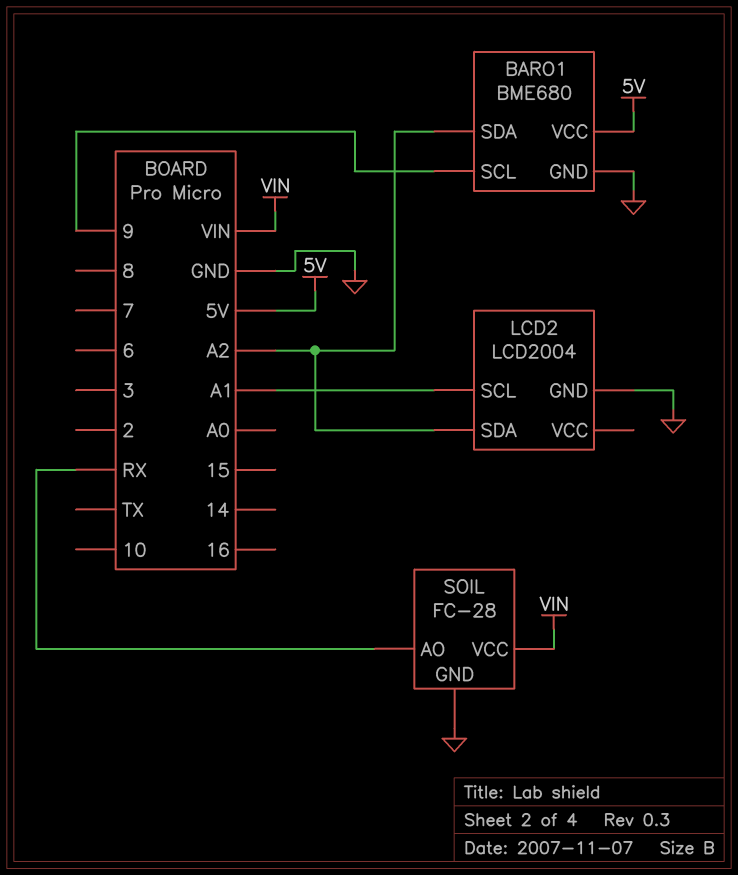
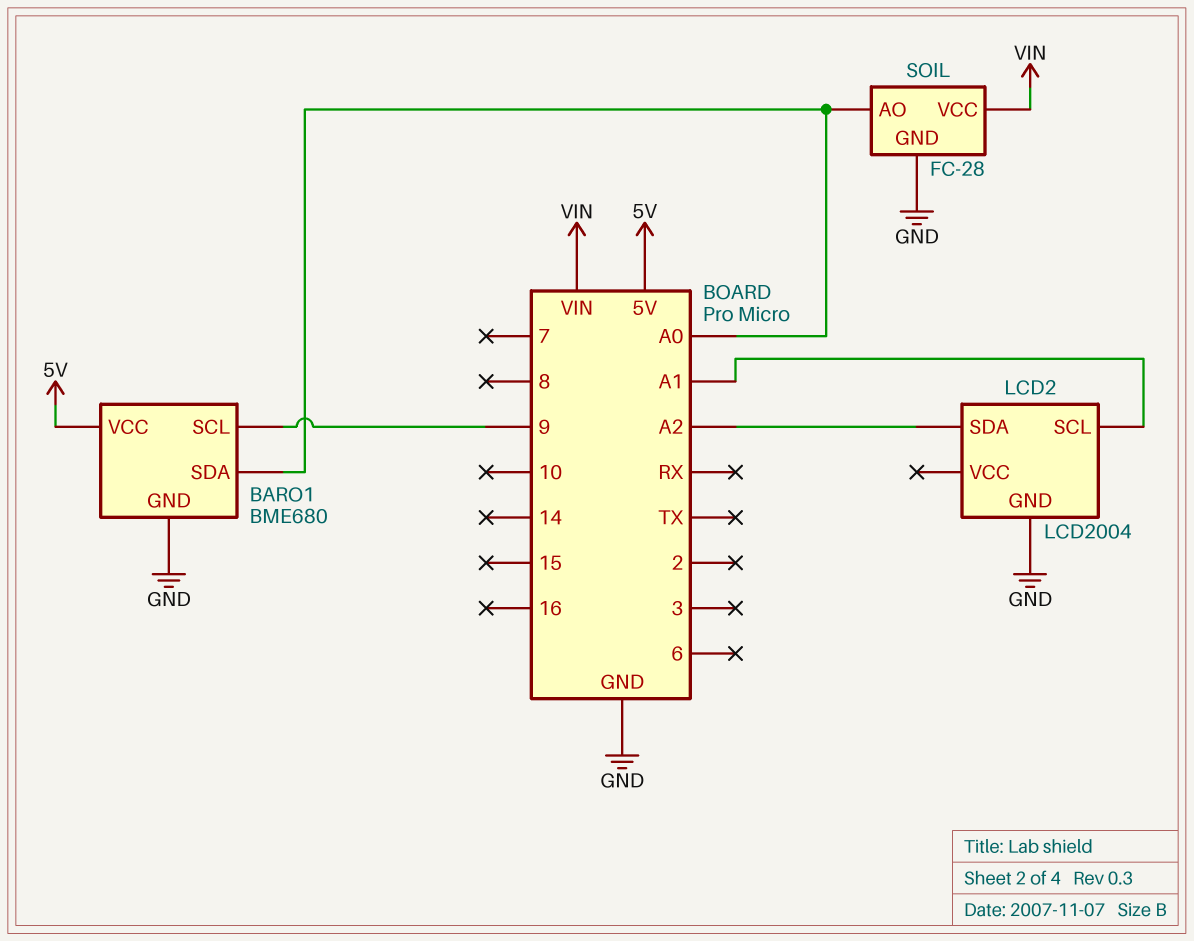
BARO1 pin SDA: A2 -> A0
SOIL pin AO: RX -> A0

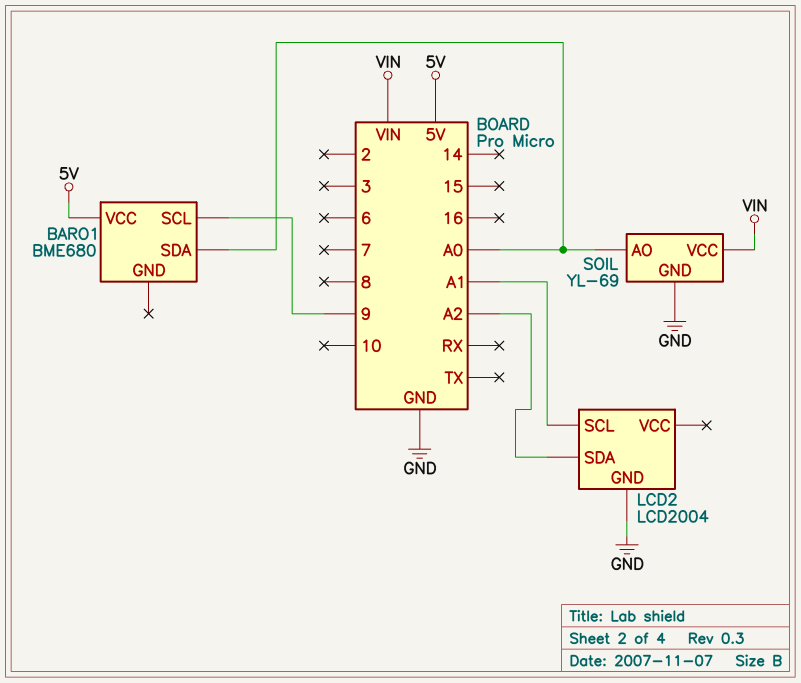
BARO1 pin GND: GND -> none
SOIL: FC-28 -> YL-69

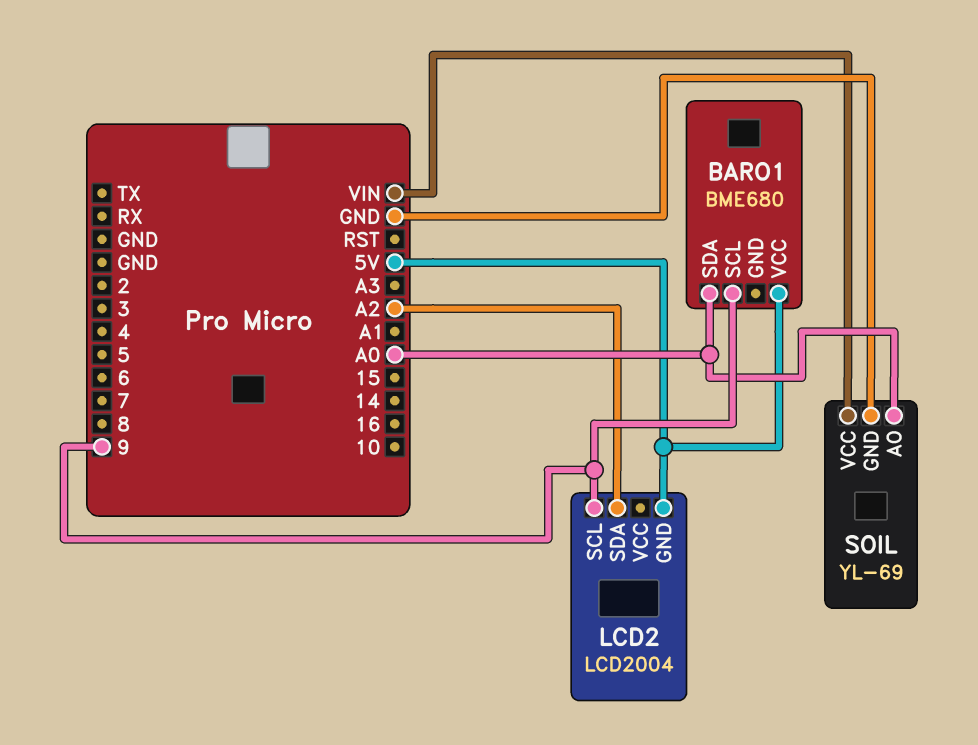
LCD2 pin GND: GND -> 5V
LCD2 pin SCL: A1 -> 9

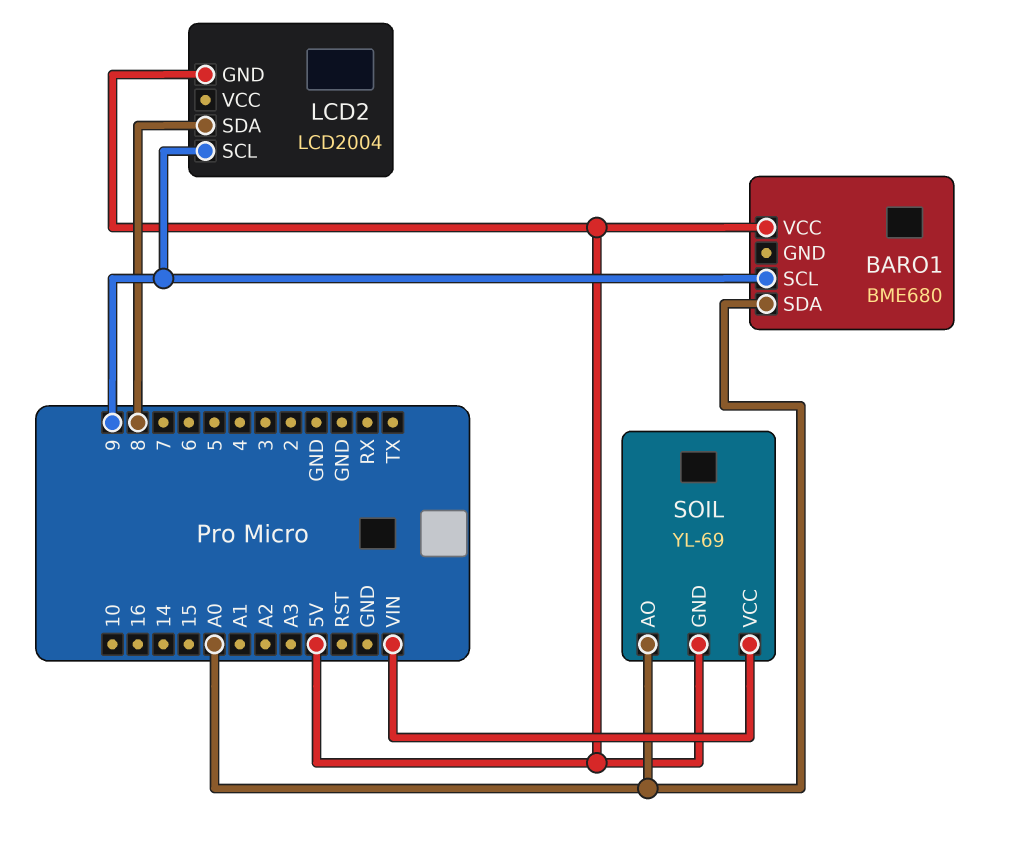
LCD2 pin SDA: A2 -> 8
SOIL pin GND: GND -> 5V

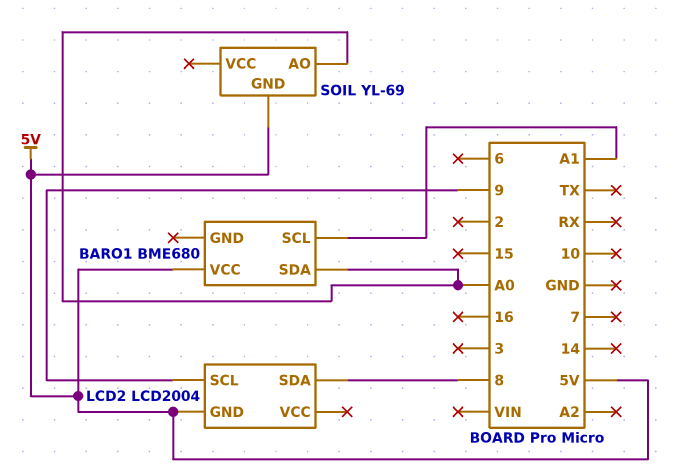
BARO1 pin SCL: 9 -> A1
SOIL pin VCC: VIN -> none

